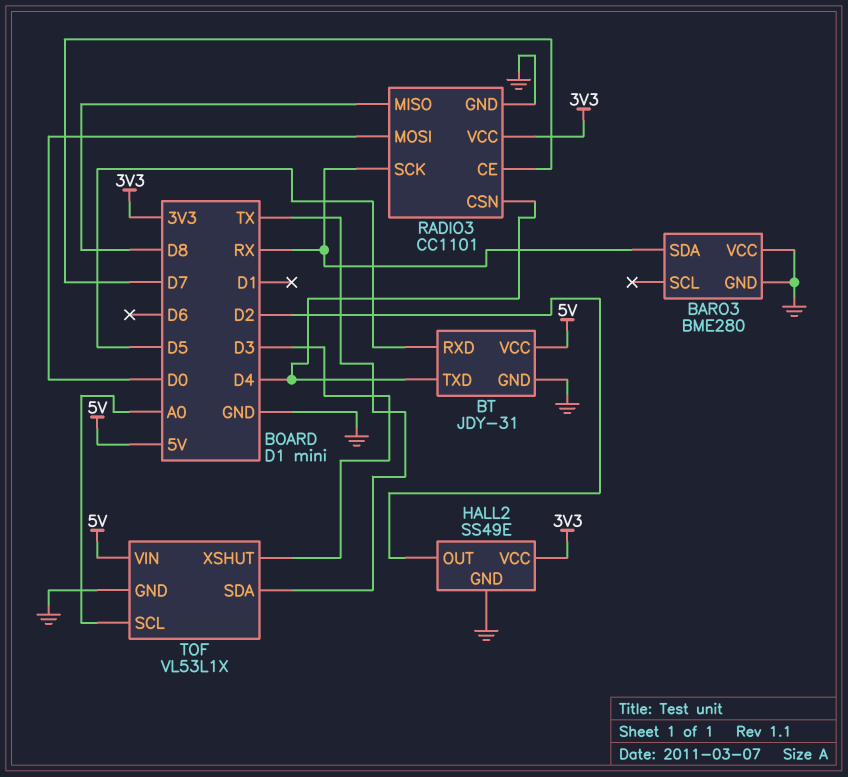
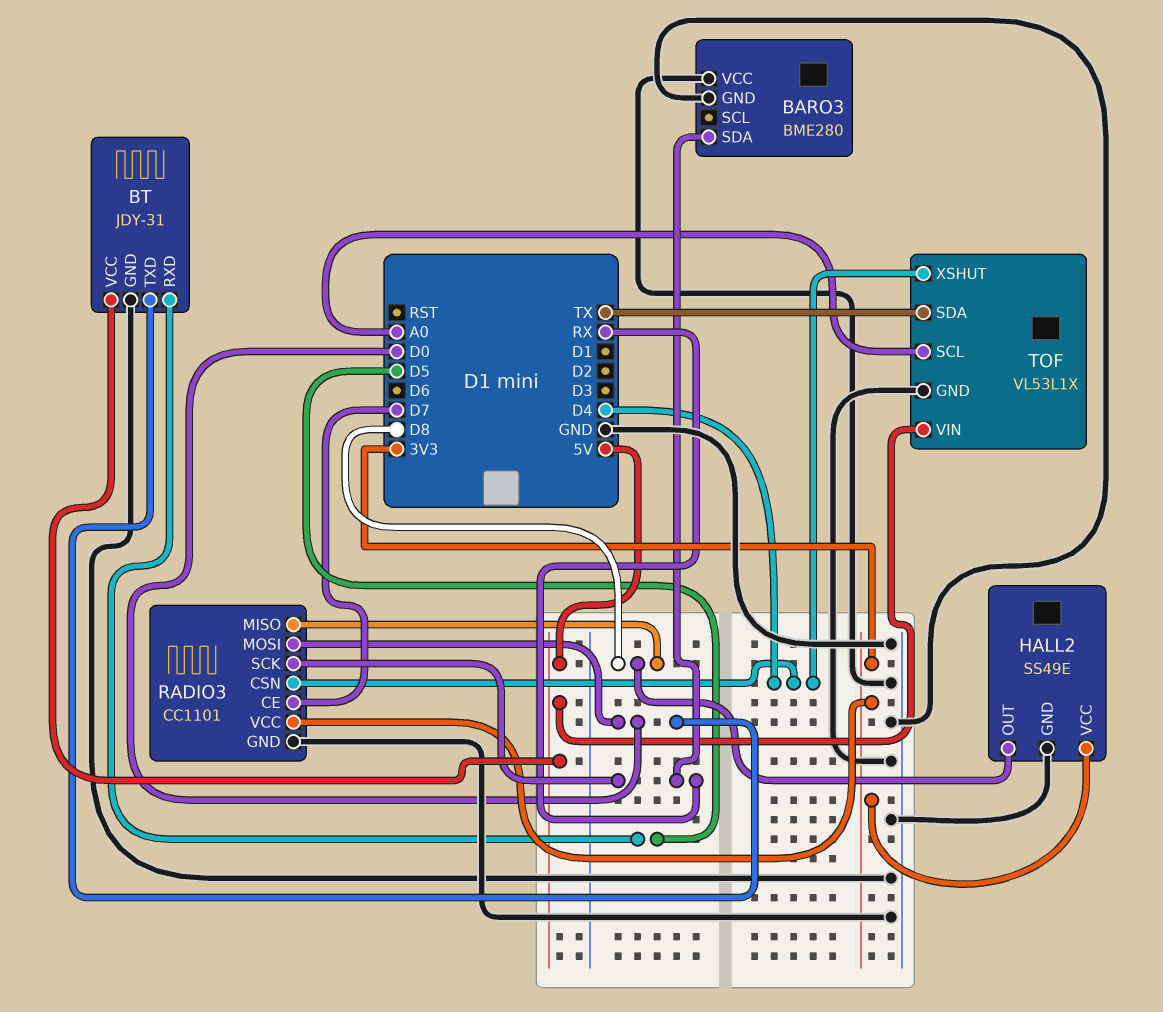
BT pin TXD: D4 -> D0
HALL2 pin OUT: D2 -> D8
TOF pin XSHUT: D3 -> D4

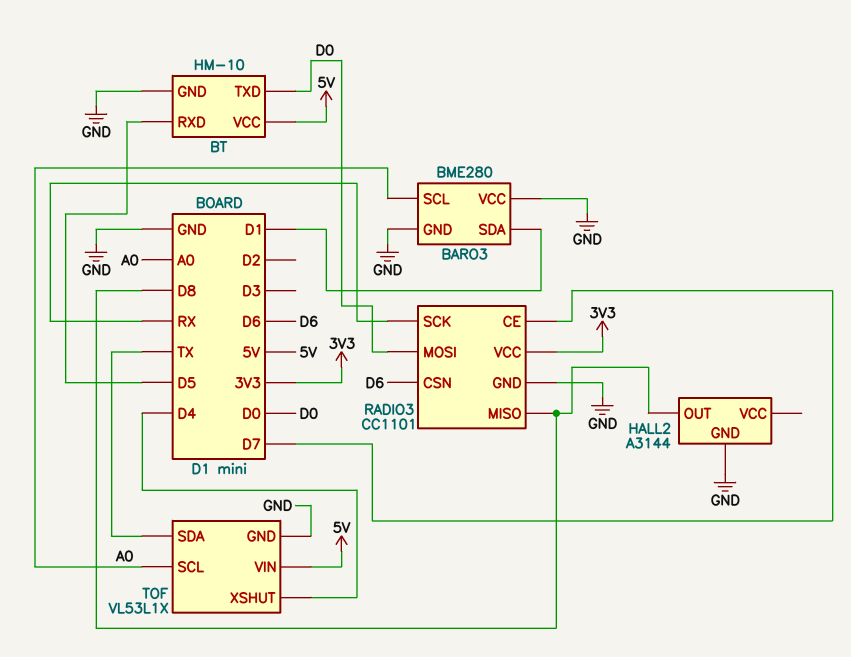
BARO3 pin SCL: none -> A0
BARO3 pin SDA: RX -> D1
BT: JDY-31 -> HM-10
HALL2: SS49E -> A3144
HALL2 pin VCC: 3V3 -> none
RADIO3 pin CSN: D4 -> D6

